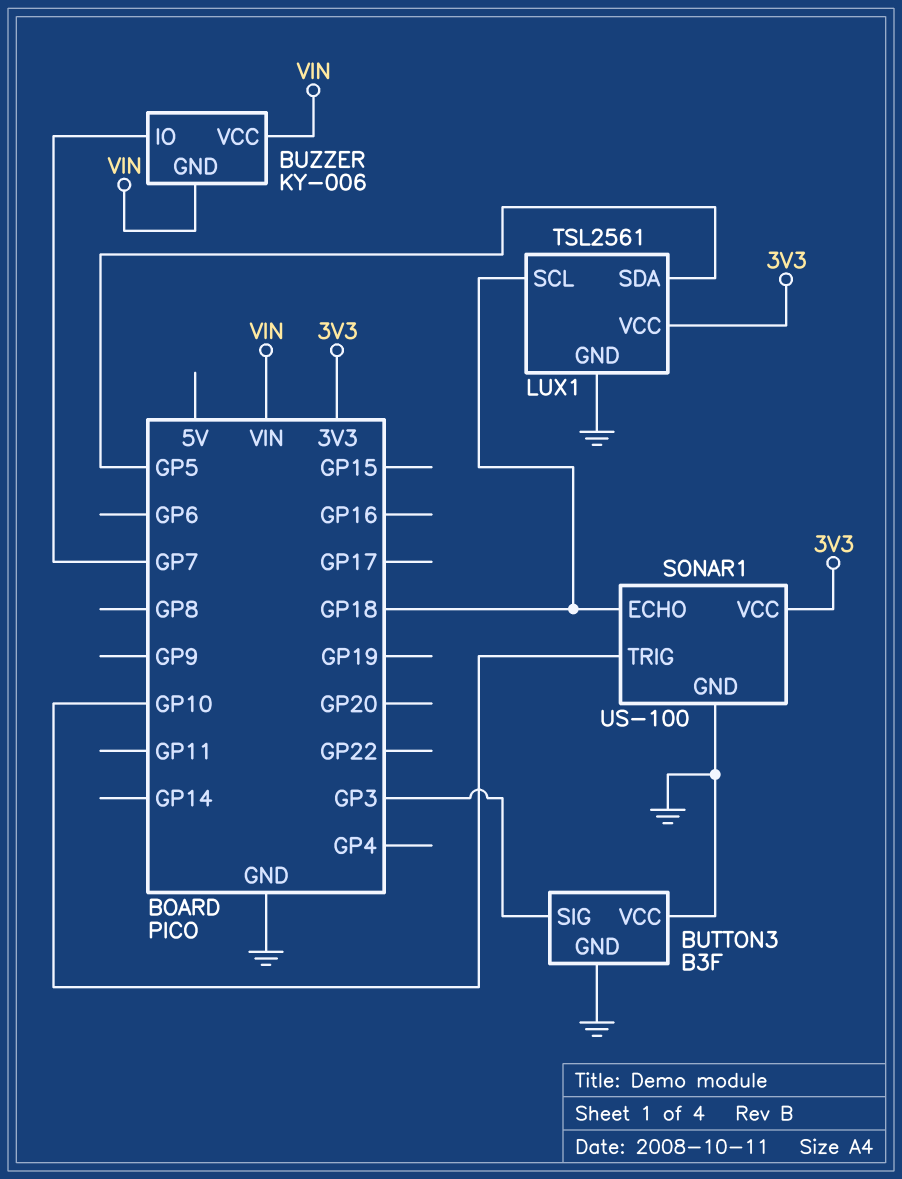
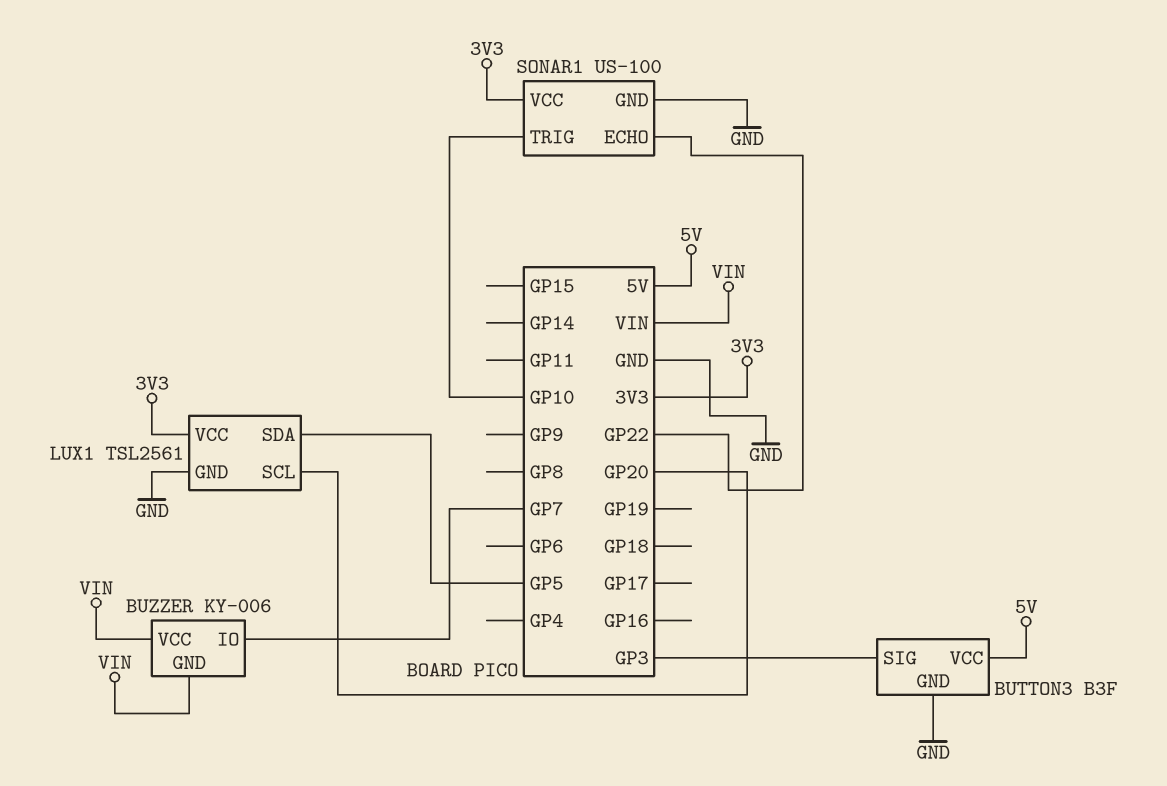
BUTTON3 pin VCC: GND -> 5V
LUX1 pin SCL: GP18 -> GP20
SONAR1 pin ECHO: GP18 -> GP22

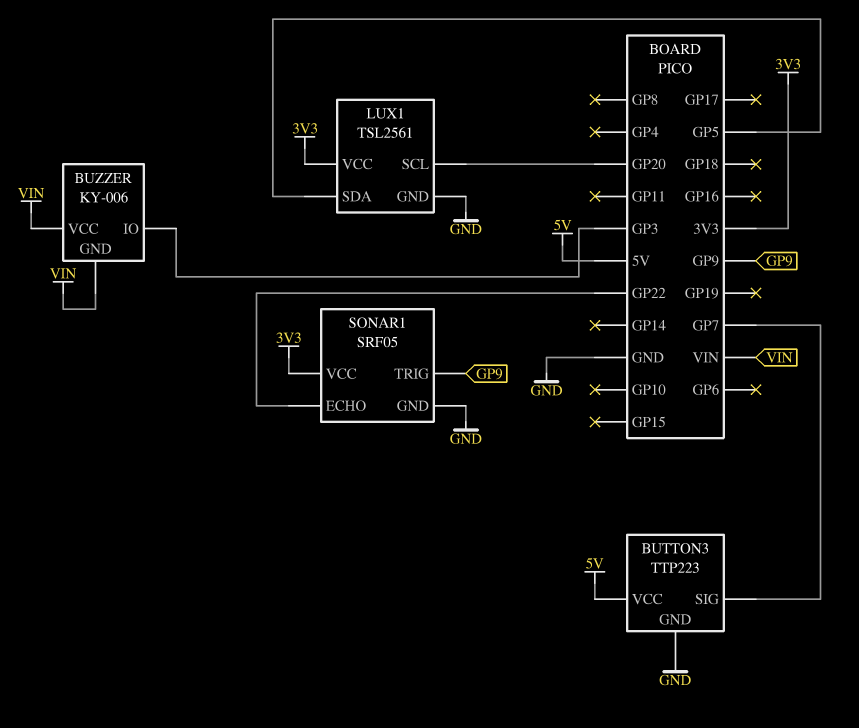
BUTTON3: B3F -> TTP223
BUTTON3 pin SIG: GP3 -> GP7
BUZZER pin IO: GP7 -> GP3
SONAR1: US-100 -> SRF05
SONAR1 pin TRIG: GP10 -> GP9

